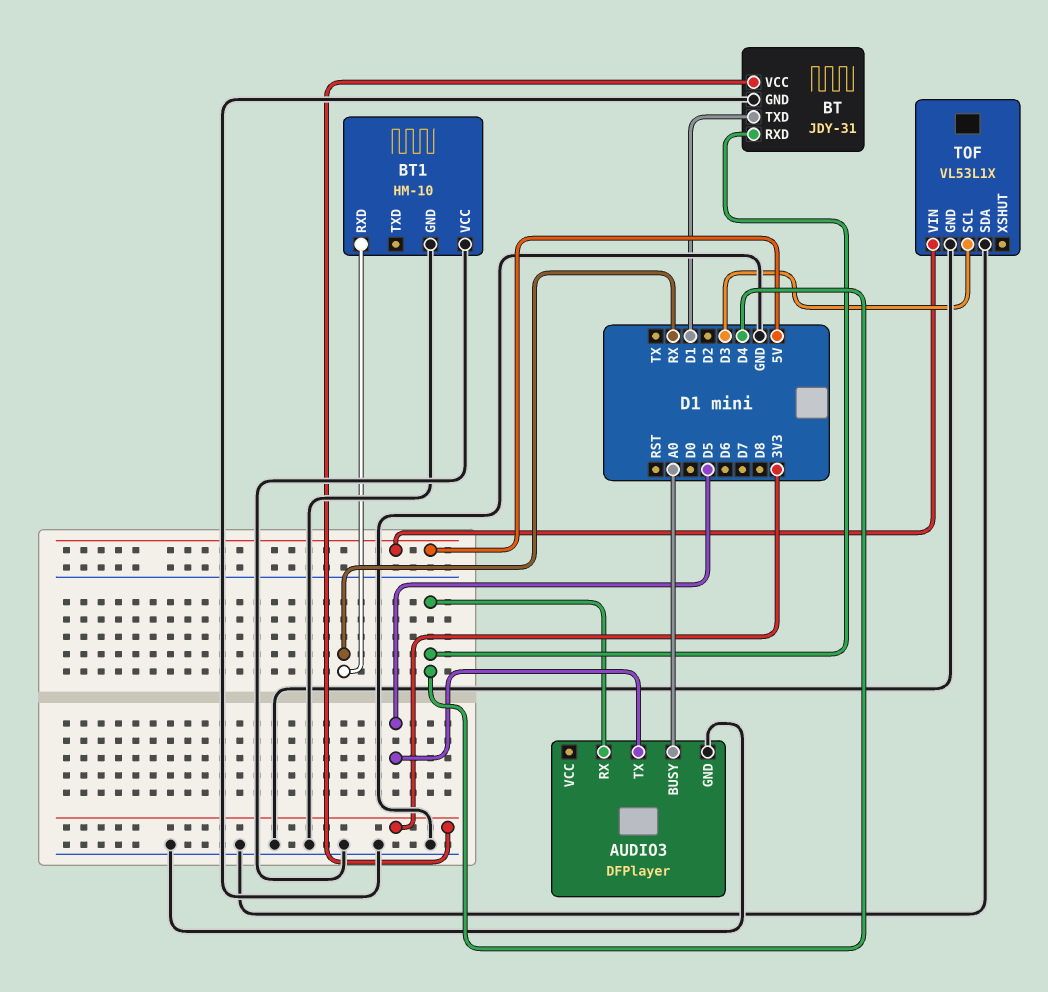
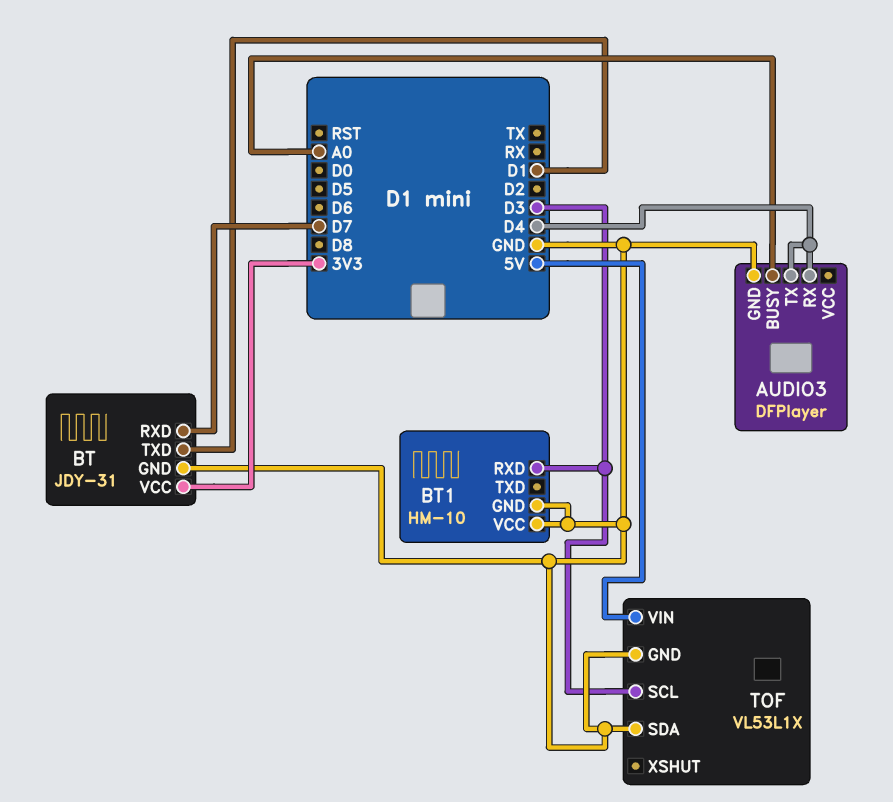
AUDIO3 pin TX: D5 -> D4
BT pin RXD: D4 -> D7
BT1 pin RXD: RX -> D3

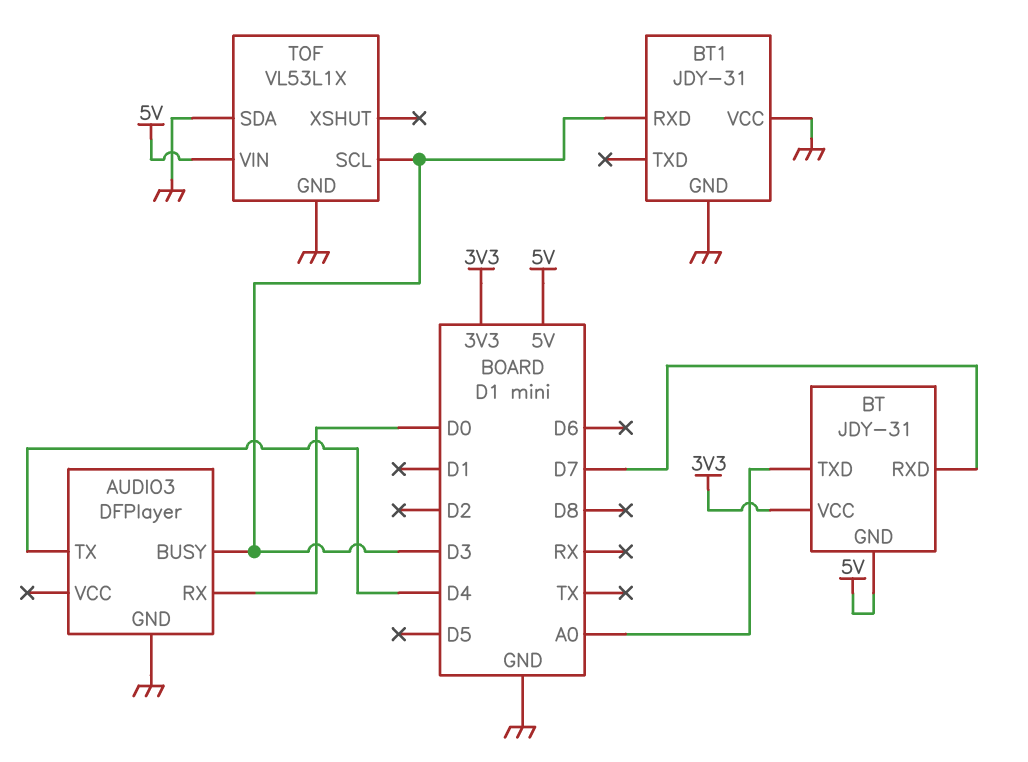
AUDIO3 pin BUSY: A0 -> D3
AUDIO3 pin RX: D4 -> D0
BT pin GND: GND -> 5V
BT pin TXD: D1 -> A0
BT1: HM-10 -> JDY-31

